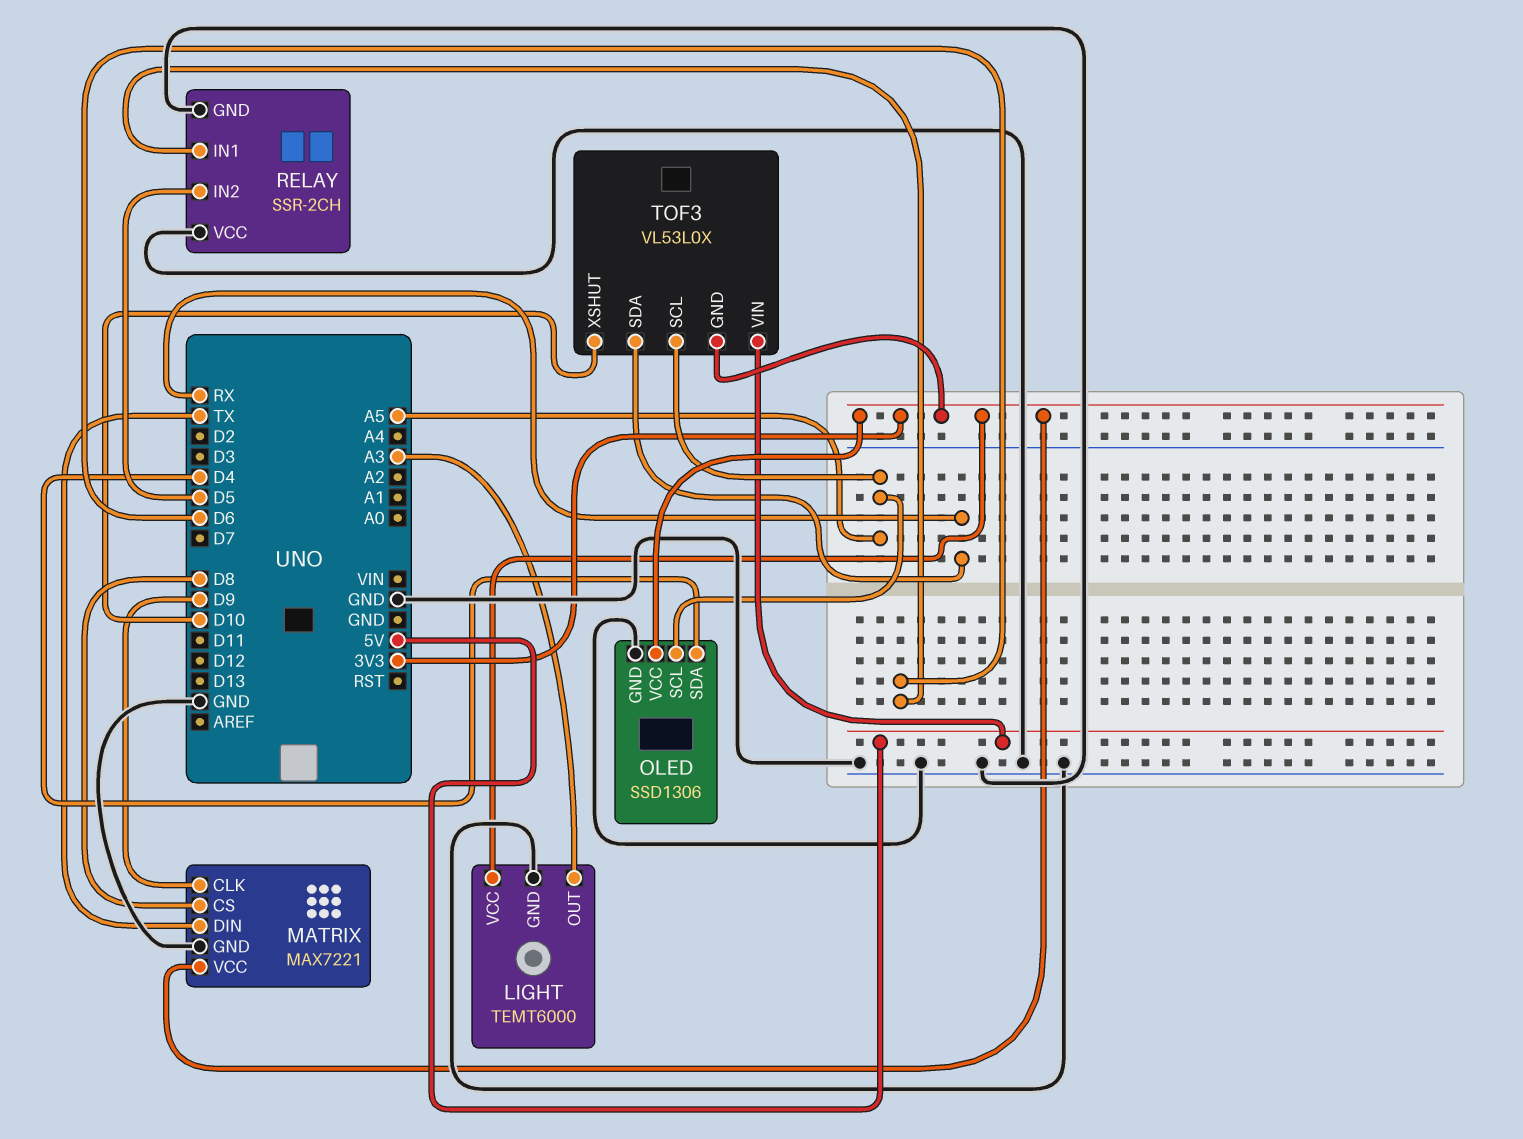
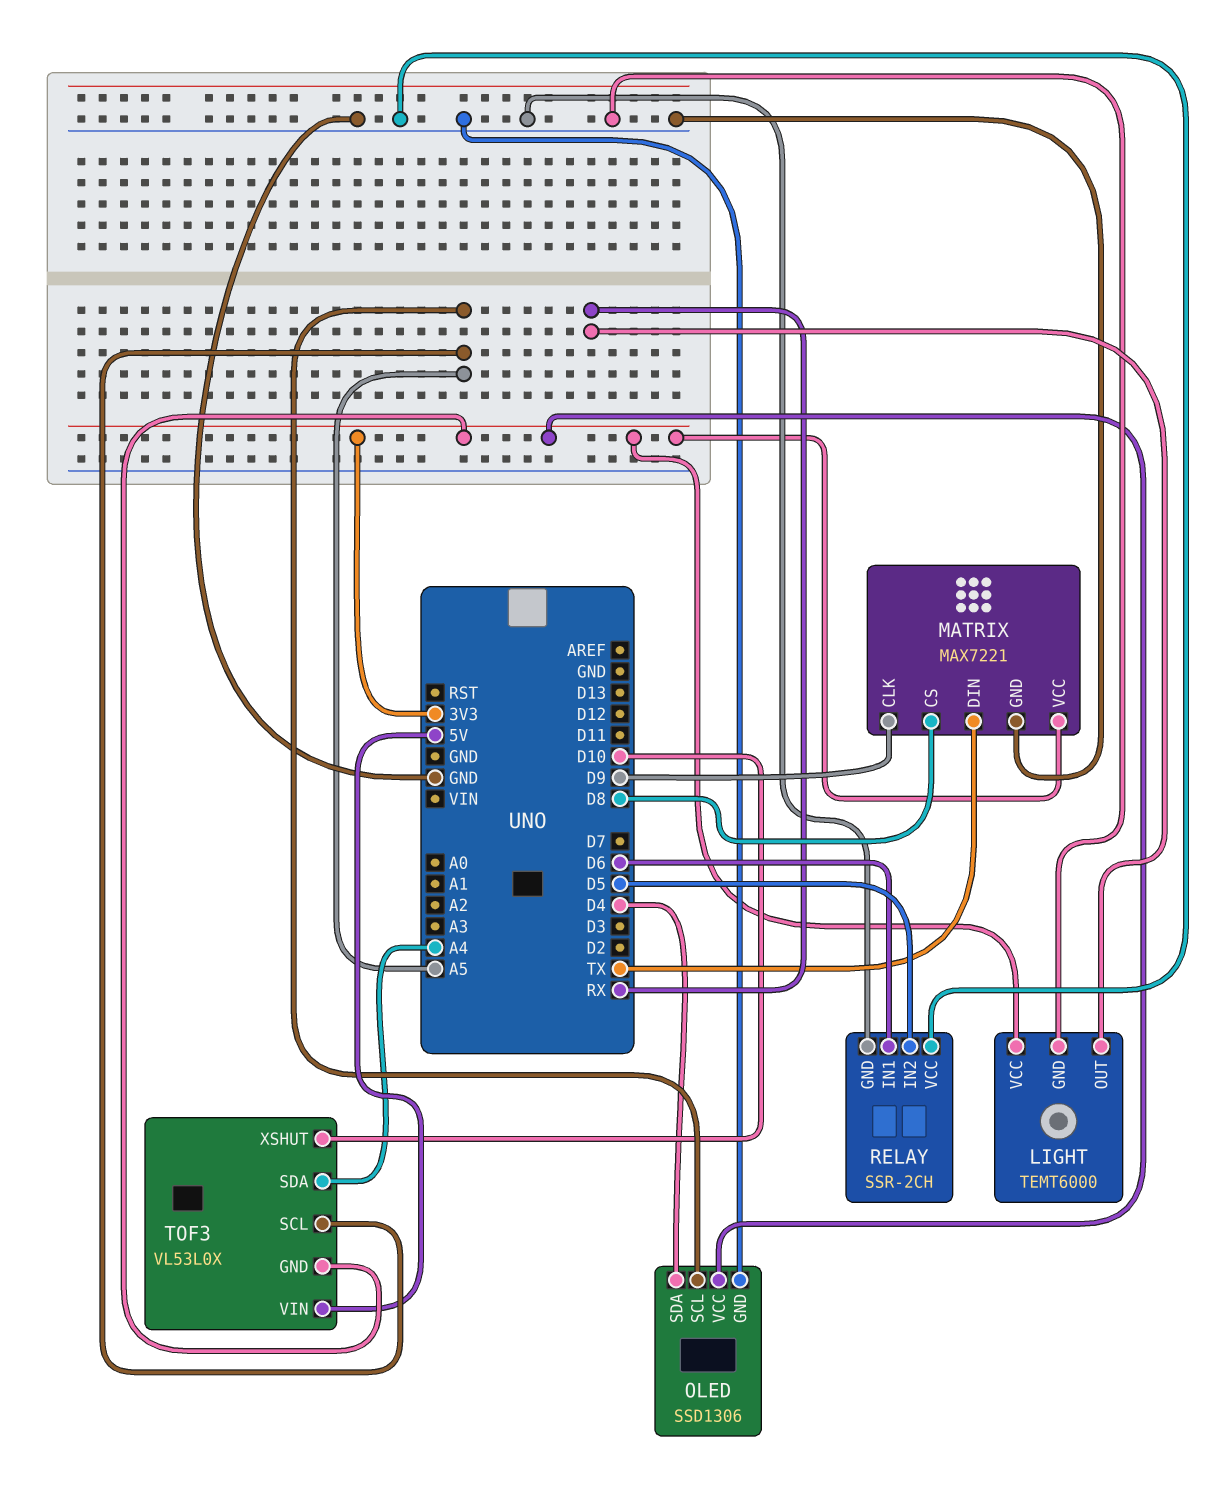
LIGHT pin OUT: A3 -> RX
TOF3 pin SDA: RX -> A4

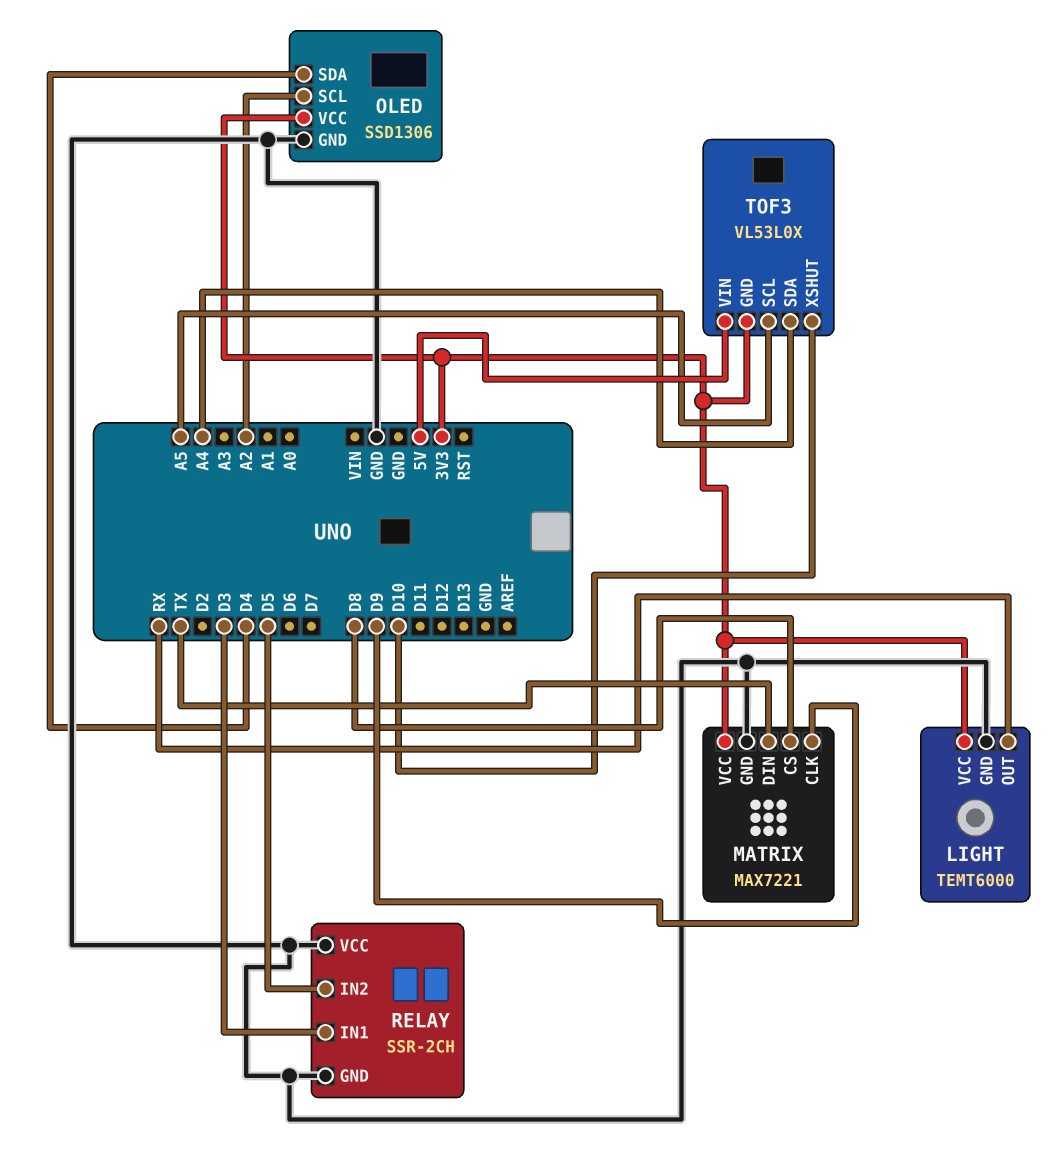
OLED pin SCL: A5 -> A2
RELAY pin IN1: D6 -> D3

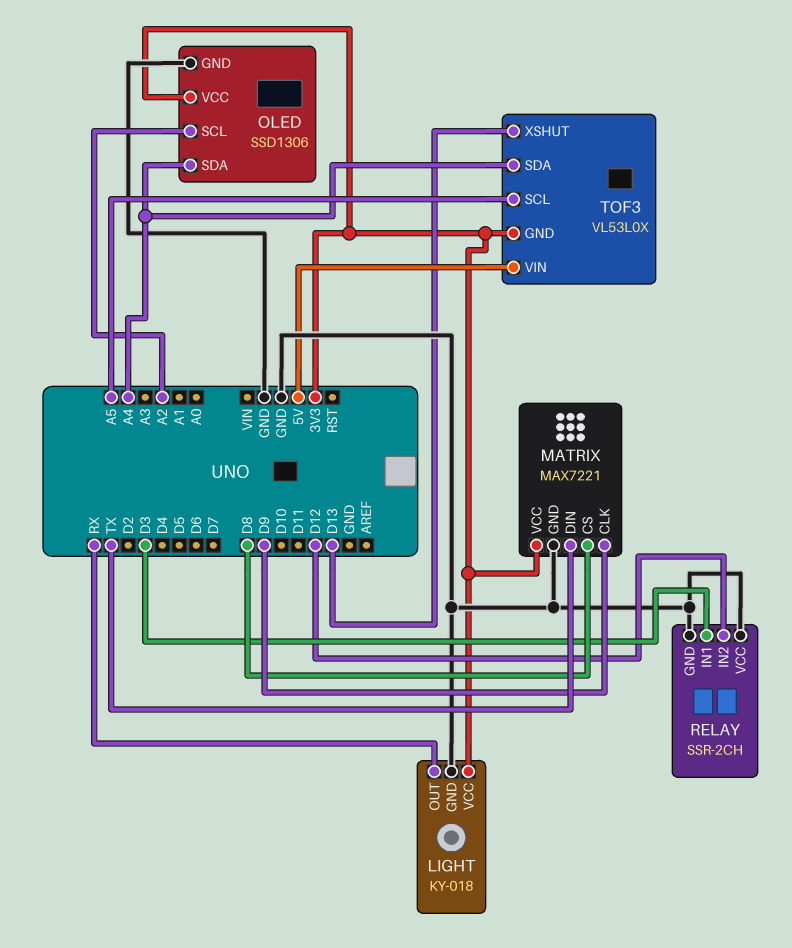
LIGHT: TEMT6000 -> KY-018
OLED pin SDA: D4 -> A4
RELAY pin IN2: D5 -> D12
TOF3 pin XSHUT: D10 -> D13

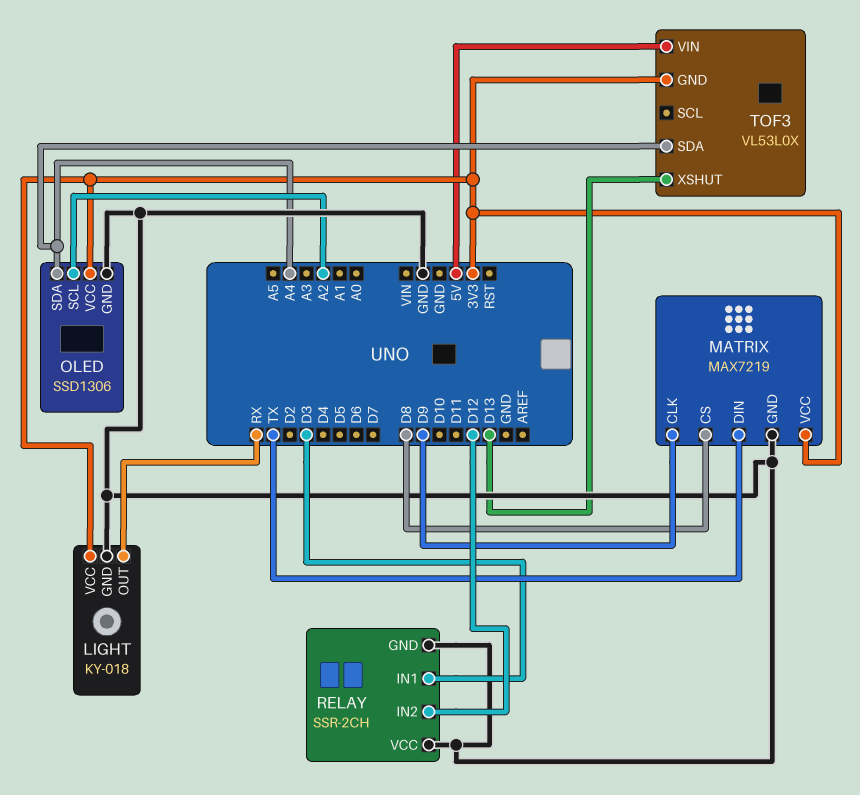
MATRIX: MAX7221 -> MAX7219
TOF3 pin SCL: A5 -> none

